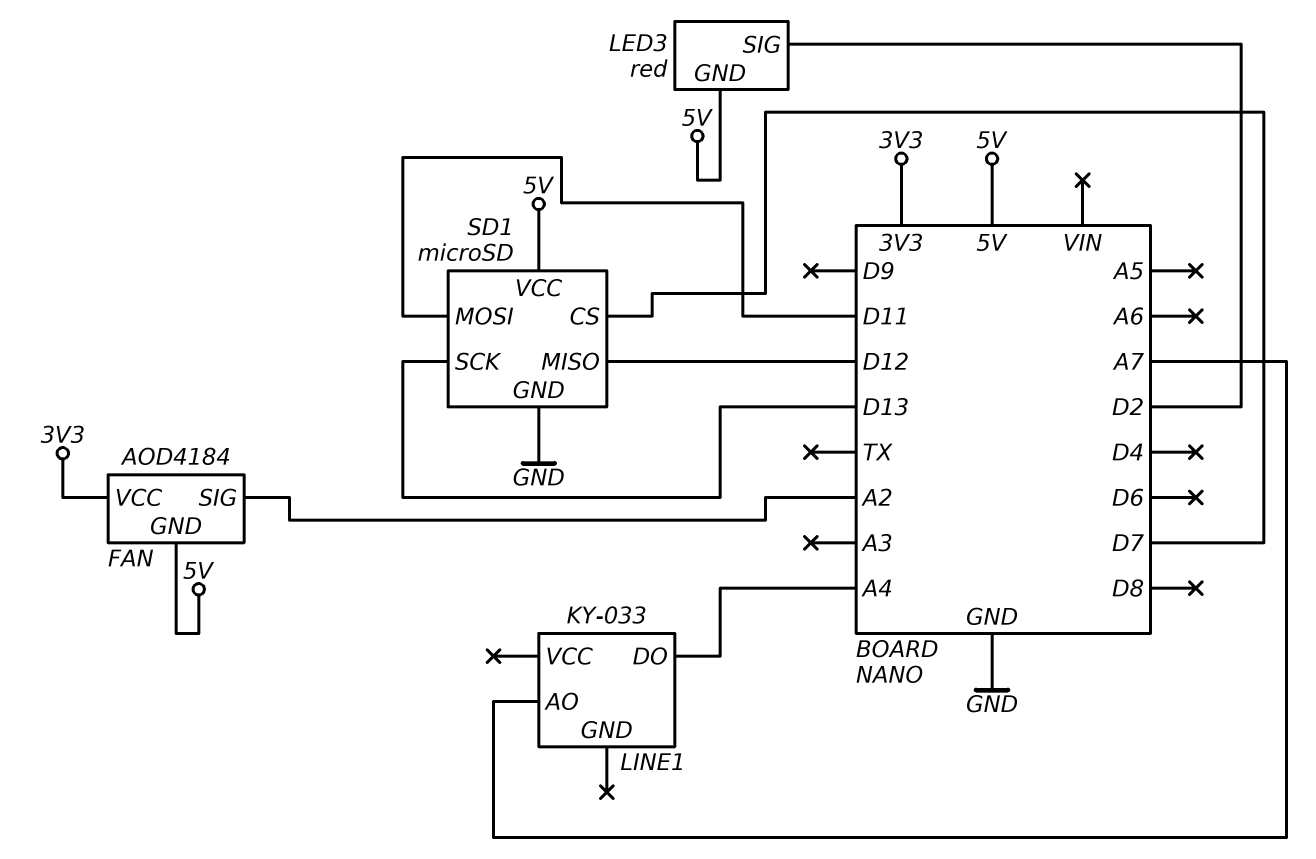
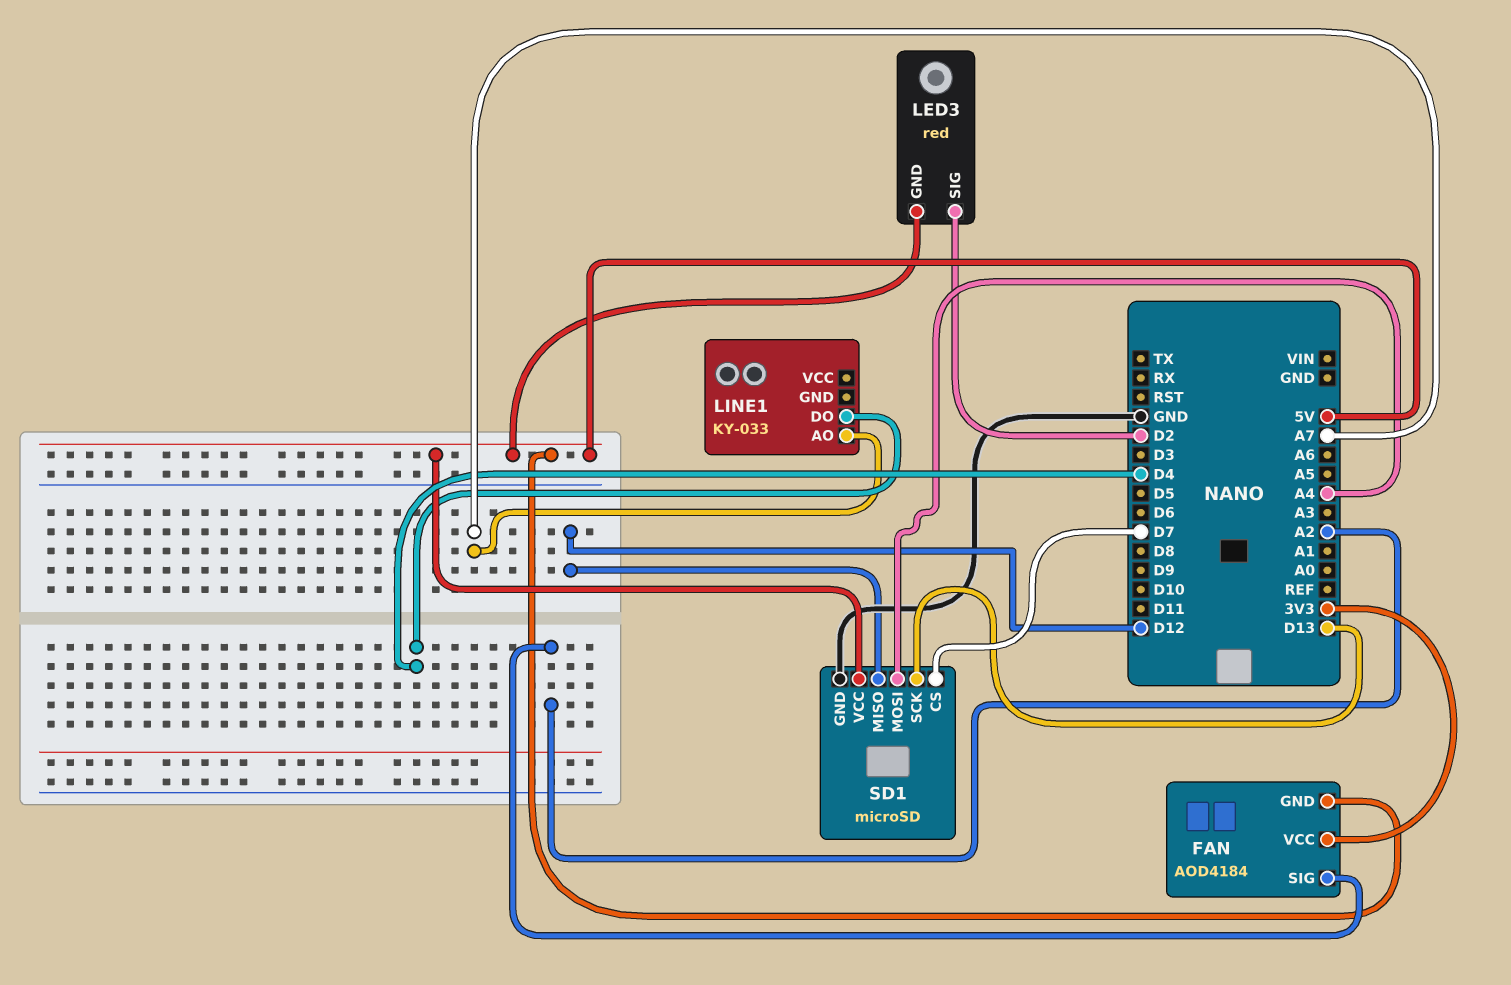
LINE1 pin DO: A4 -> D4
SD1 pin MOSI: D11 -> A4

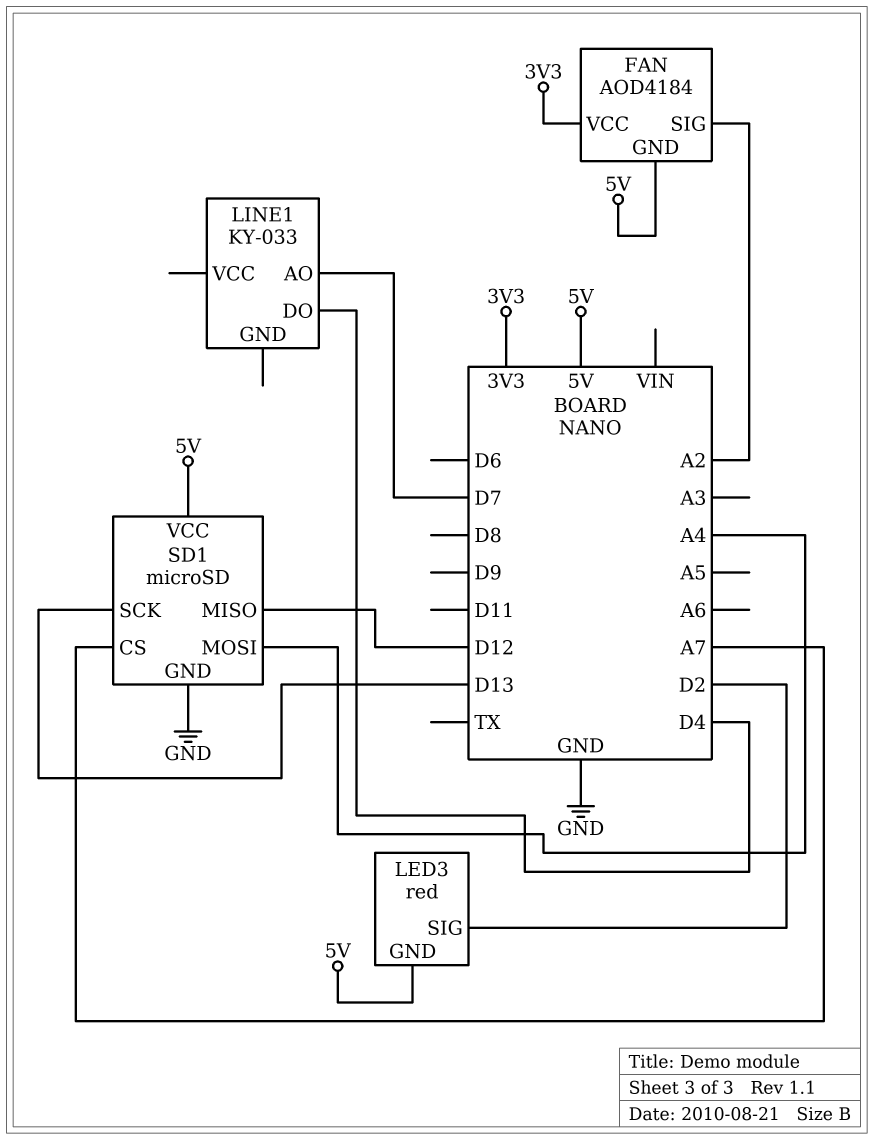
LINE1 pin AO: A7 -> D7
SD1 pin CS: D7 -> A7

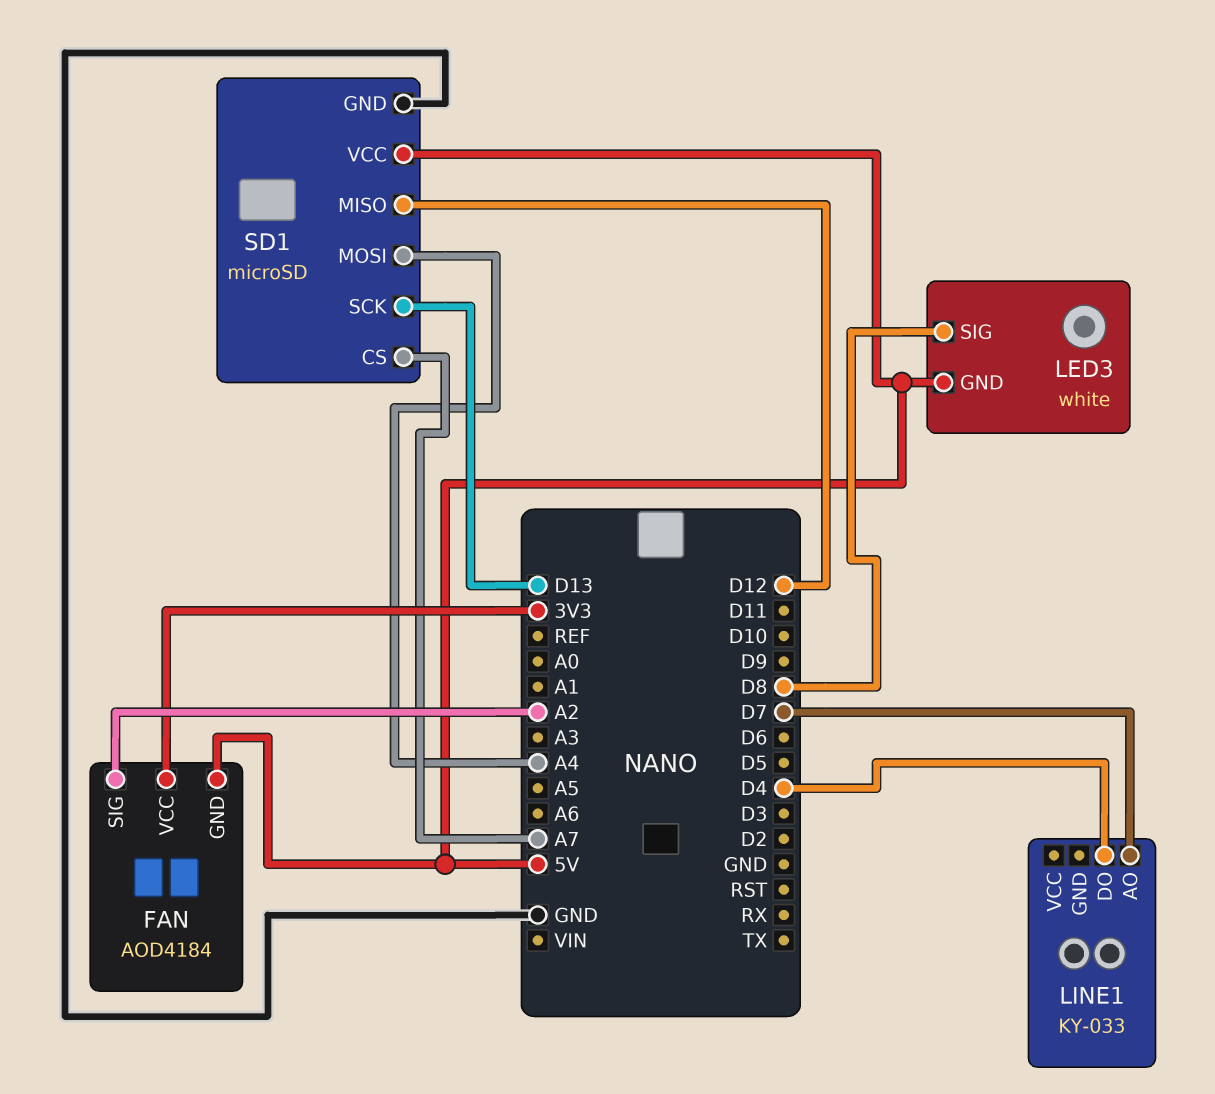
LED3: red -> white
LED3 pin SIG: D2 -> D8

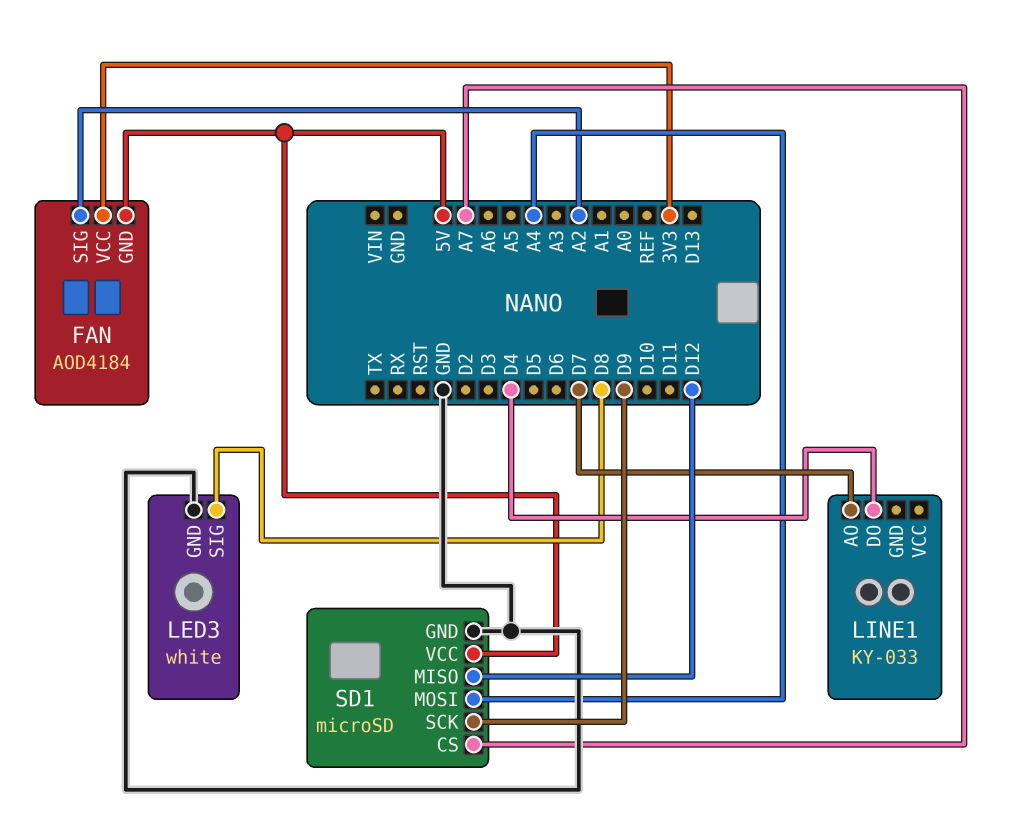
LED3 pin GND: 5V -> GND
SD1 pin SCK: D13 -> D9

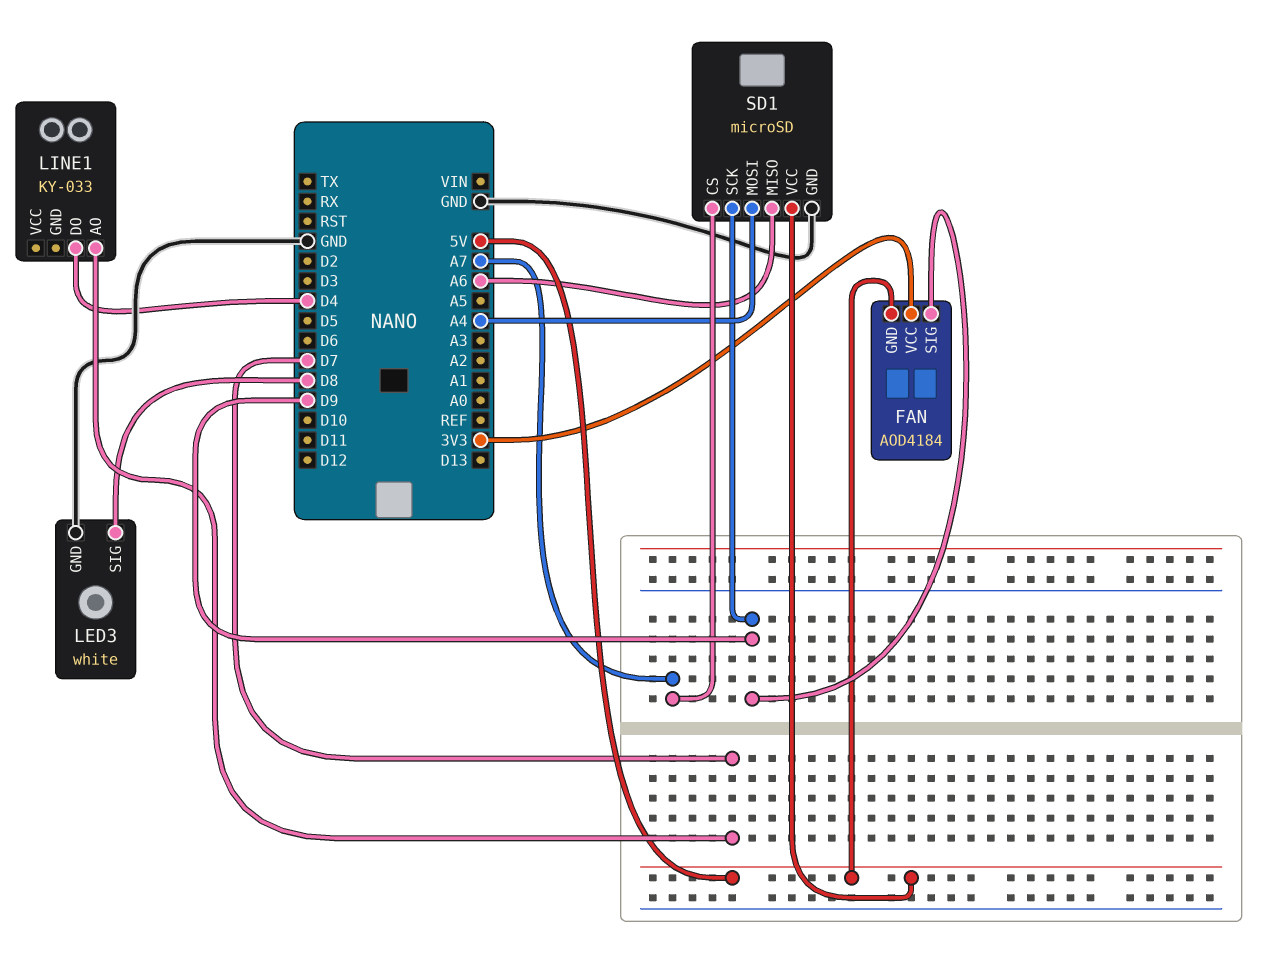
FAN pin SIG: A2 -> D9
SD1 pin MISO: D12 -> A6

